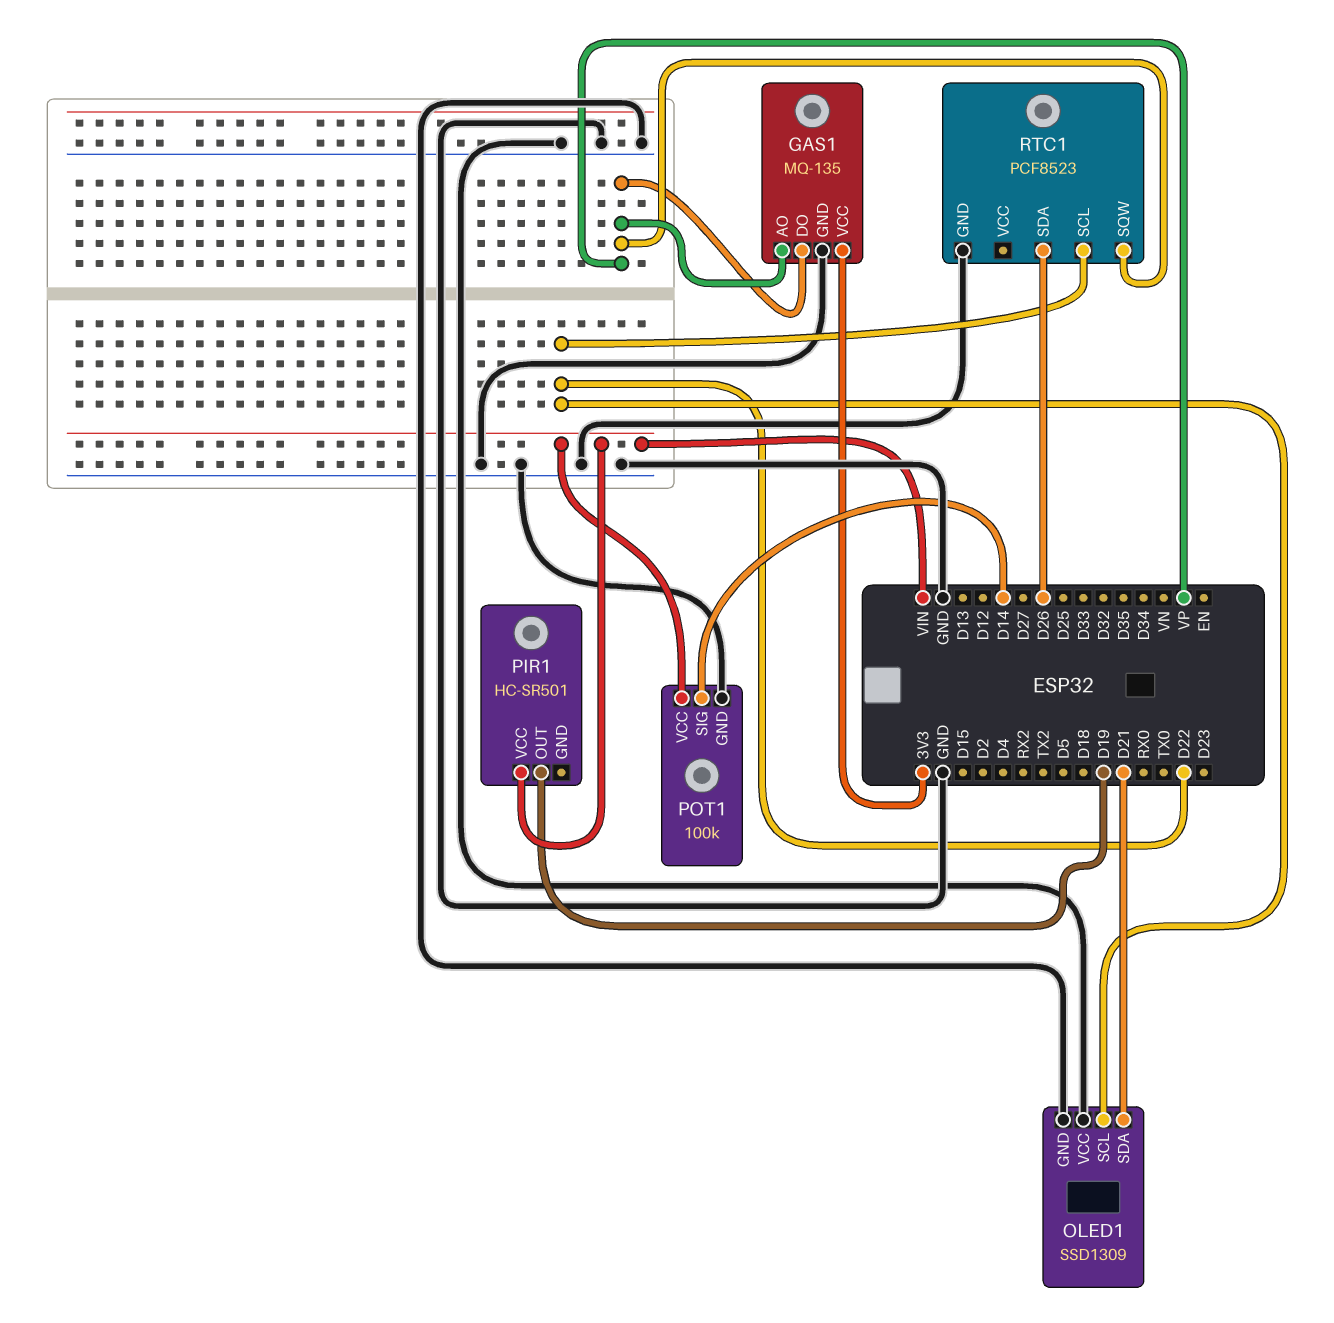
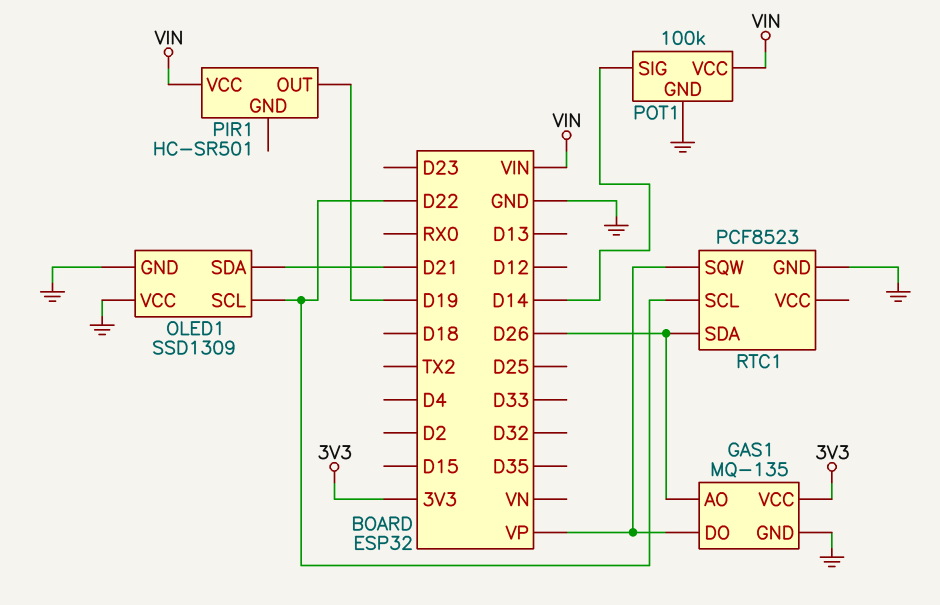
GAS1 pin AO: VP -> D26

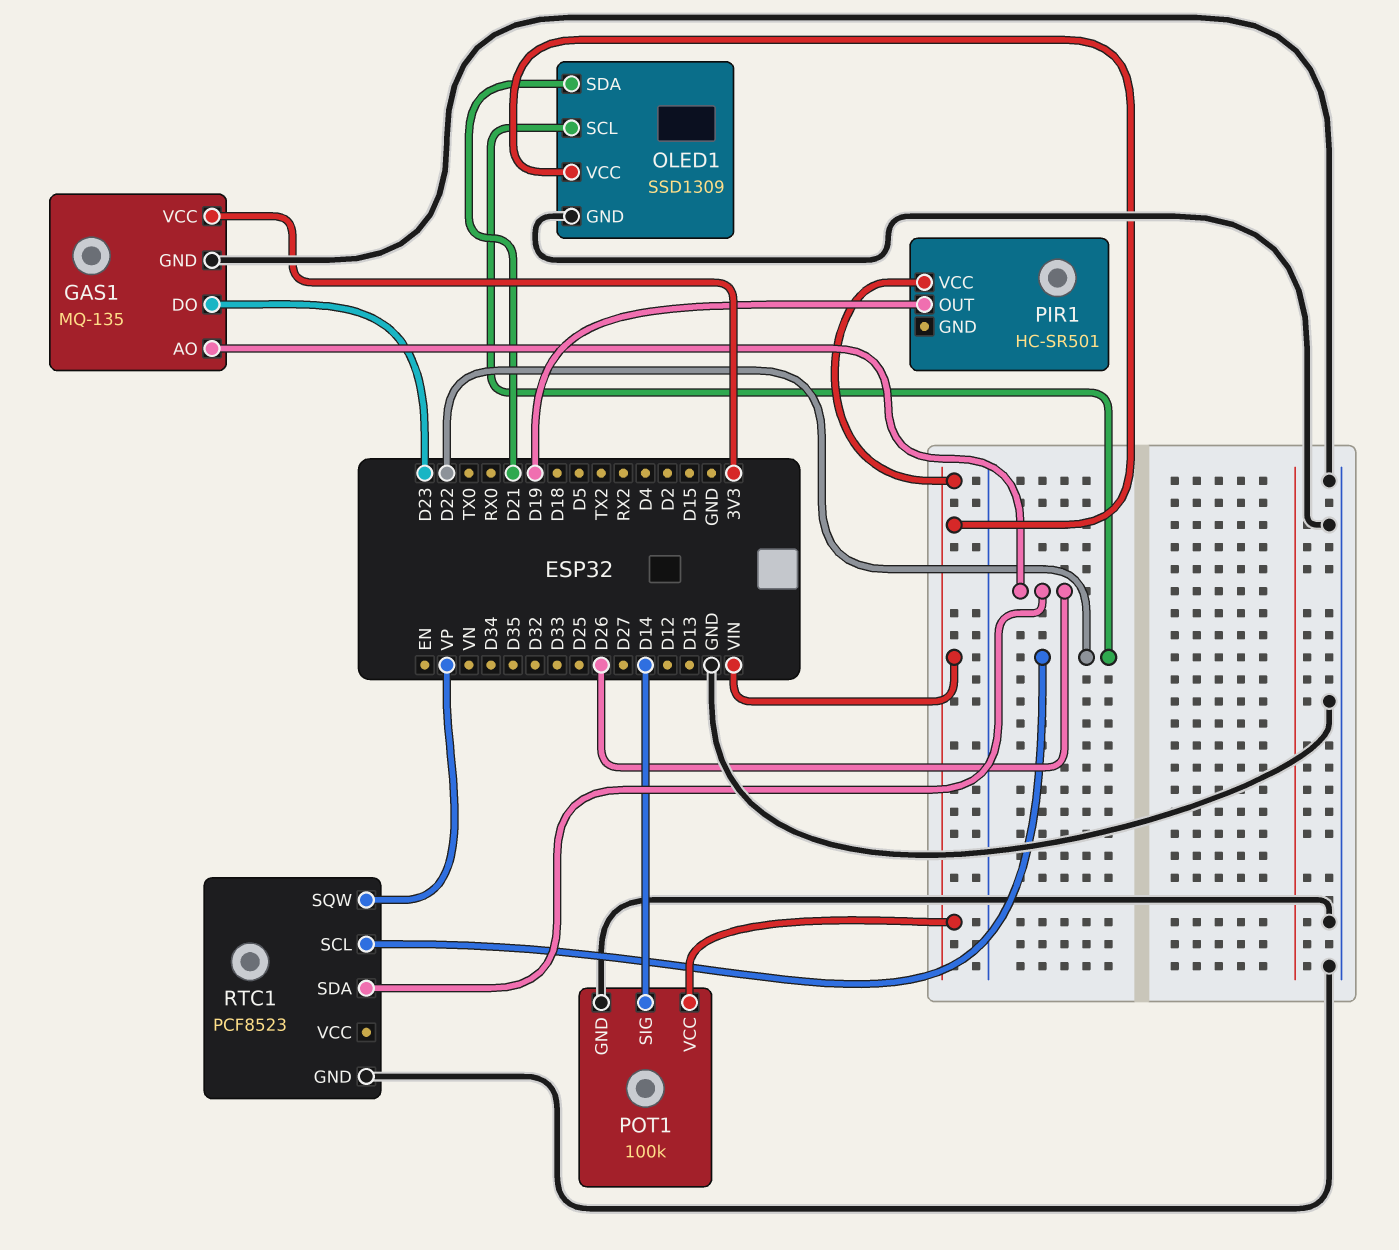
GAS1 pin DO: VP -> D23
OLED1 pin VCC: GND -> VIN

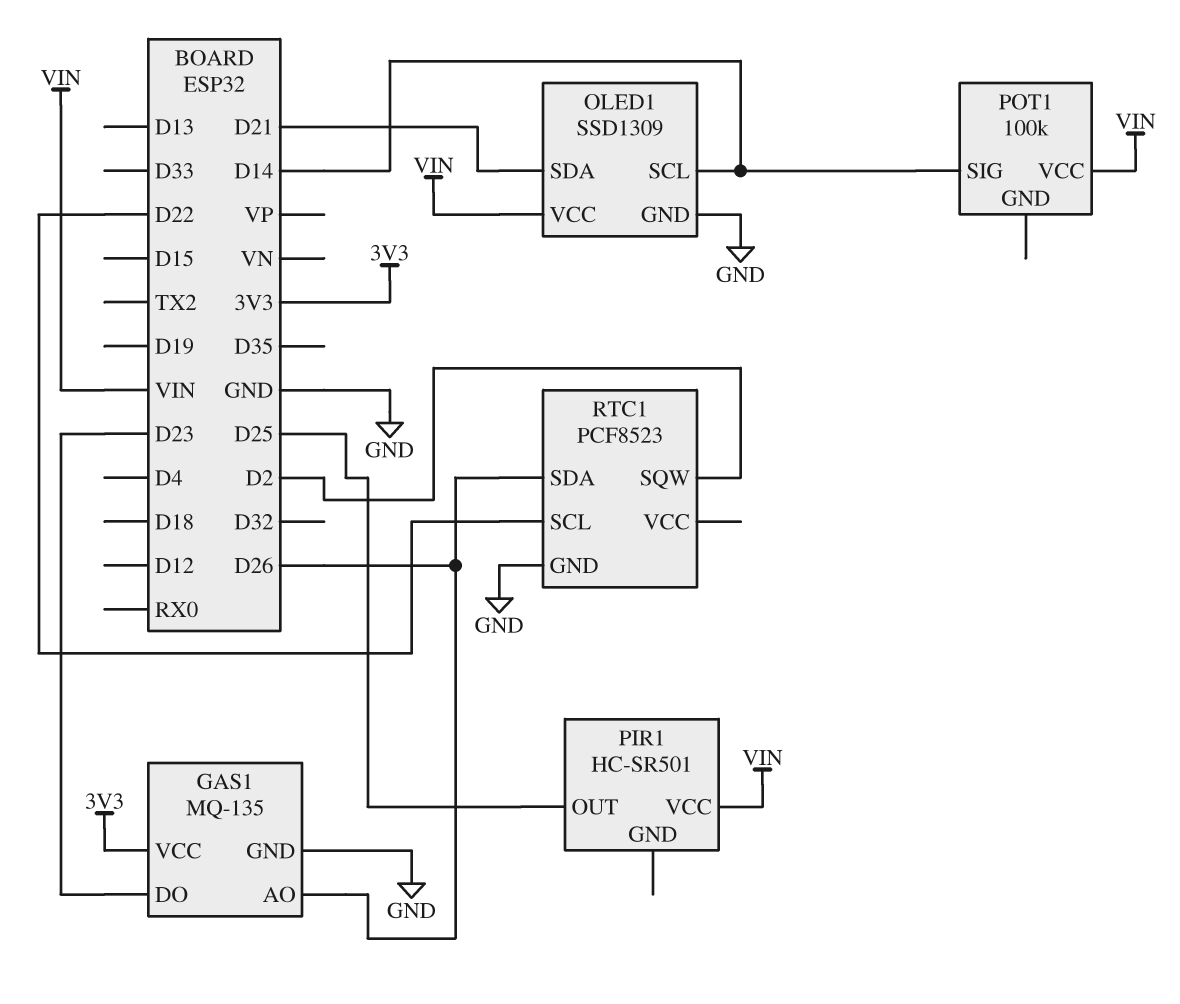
OLED1 pin SCL: D22 -> D14
PIR1 pin OUT: D19 -> D25
POT1 pin GND: GND -> none
RTC1 pin SQW: VP -> D2

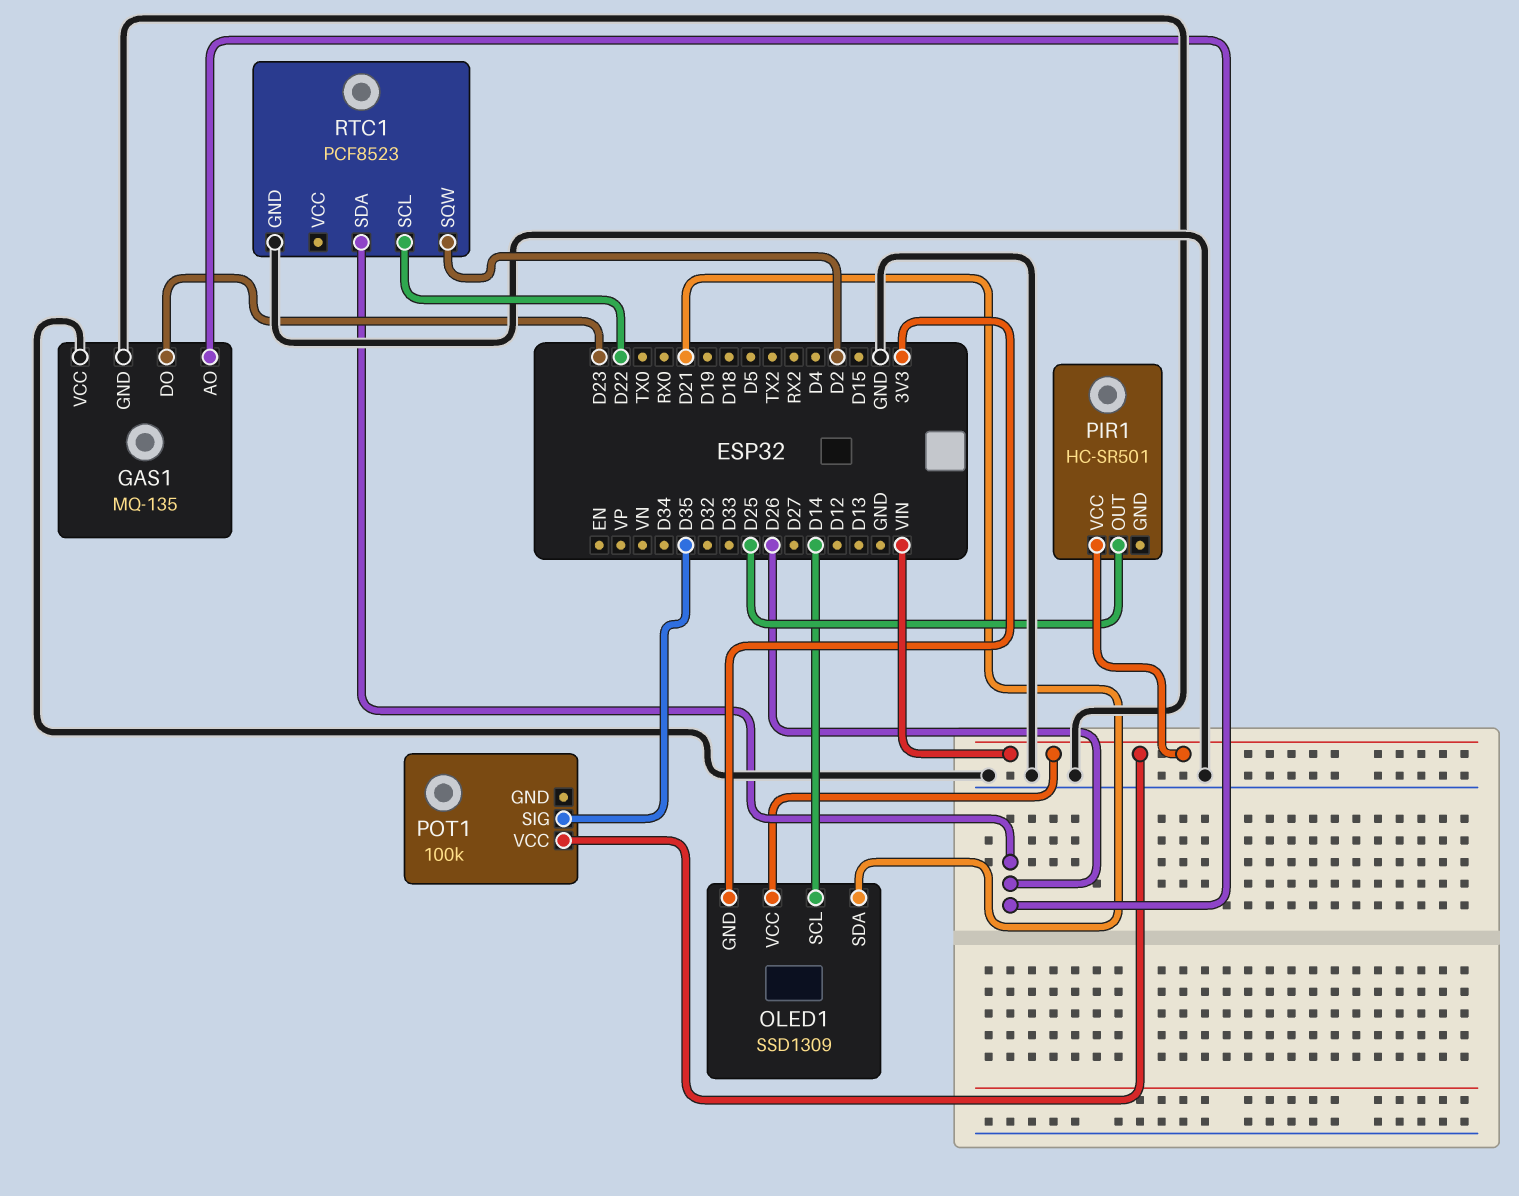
GAS1 pin VCC: 3V3 -> GND
OLED1 pin GND: GND -> 3V3
POT1 pin SIG: D14 -> D35

